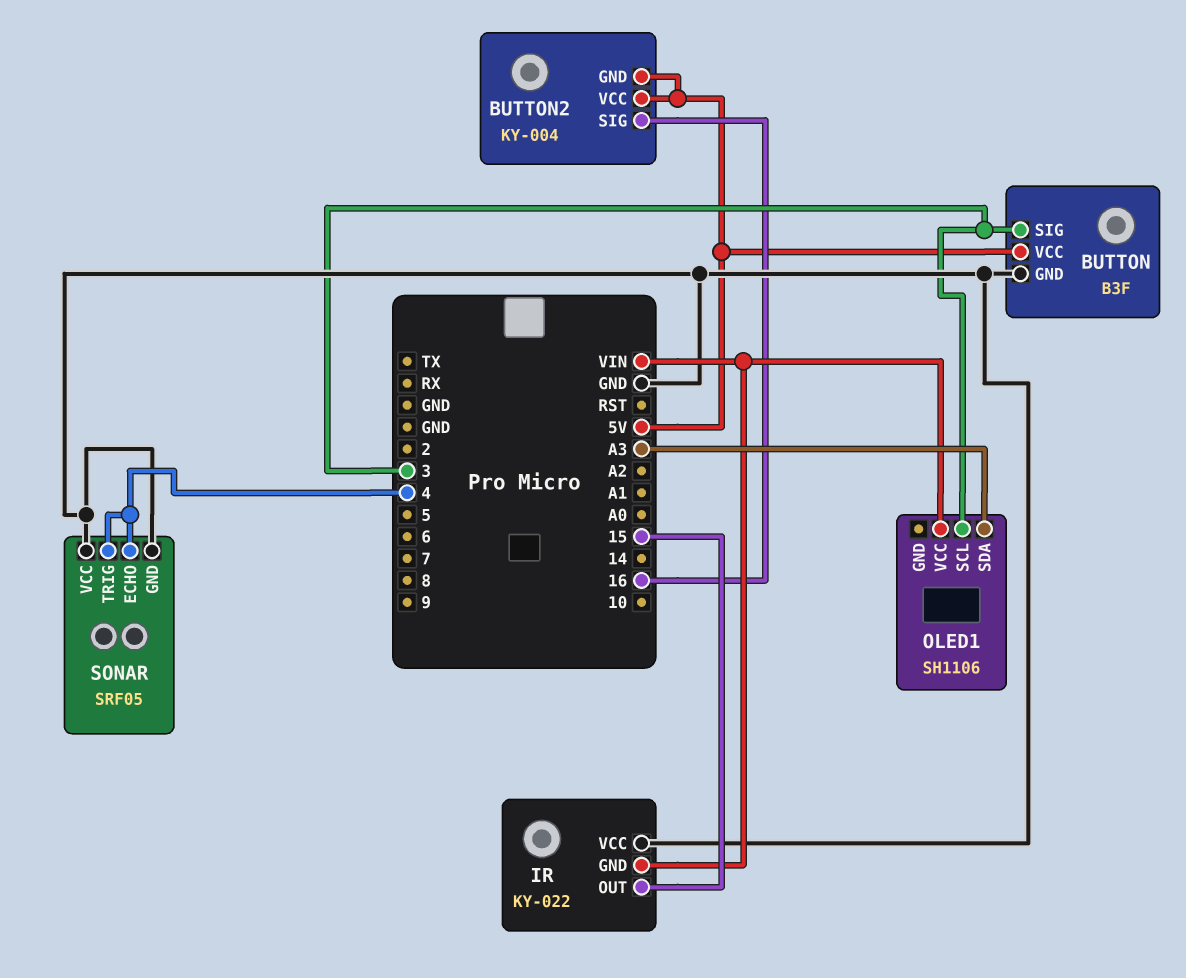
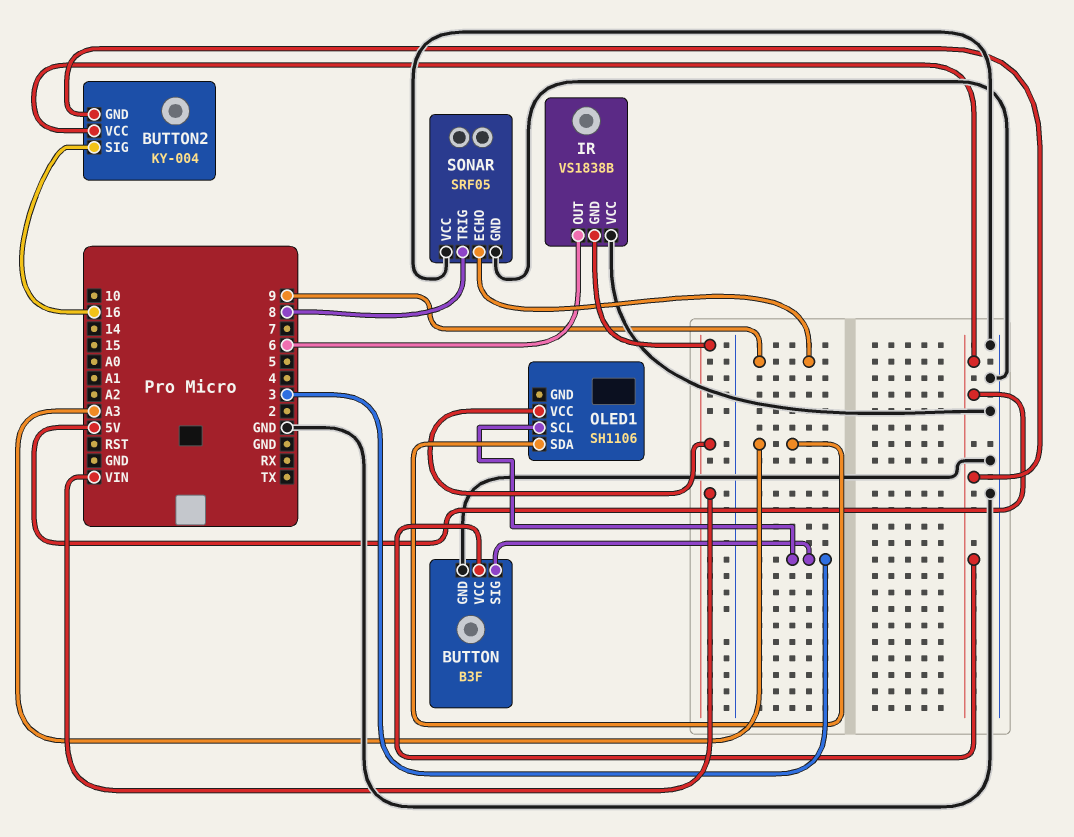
IR: KY-022 -> VS1838B
IR pin OUT: 15 -> 6
SONAR pin ECHO: 4 -> 9
SONAR pin TRIG: 4 -> 8

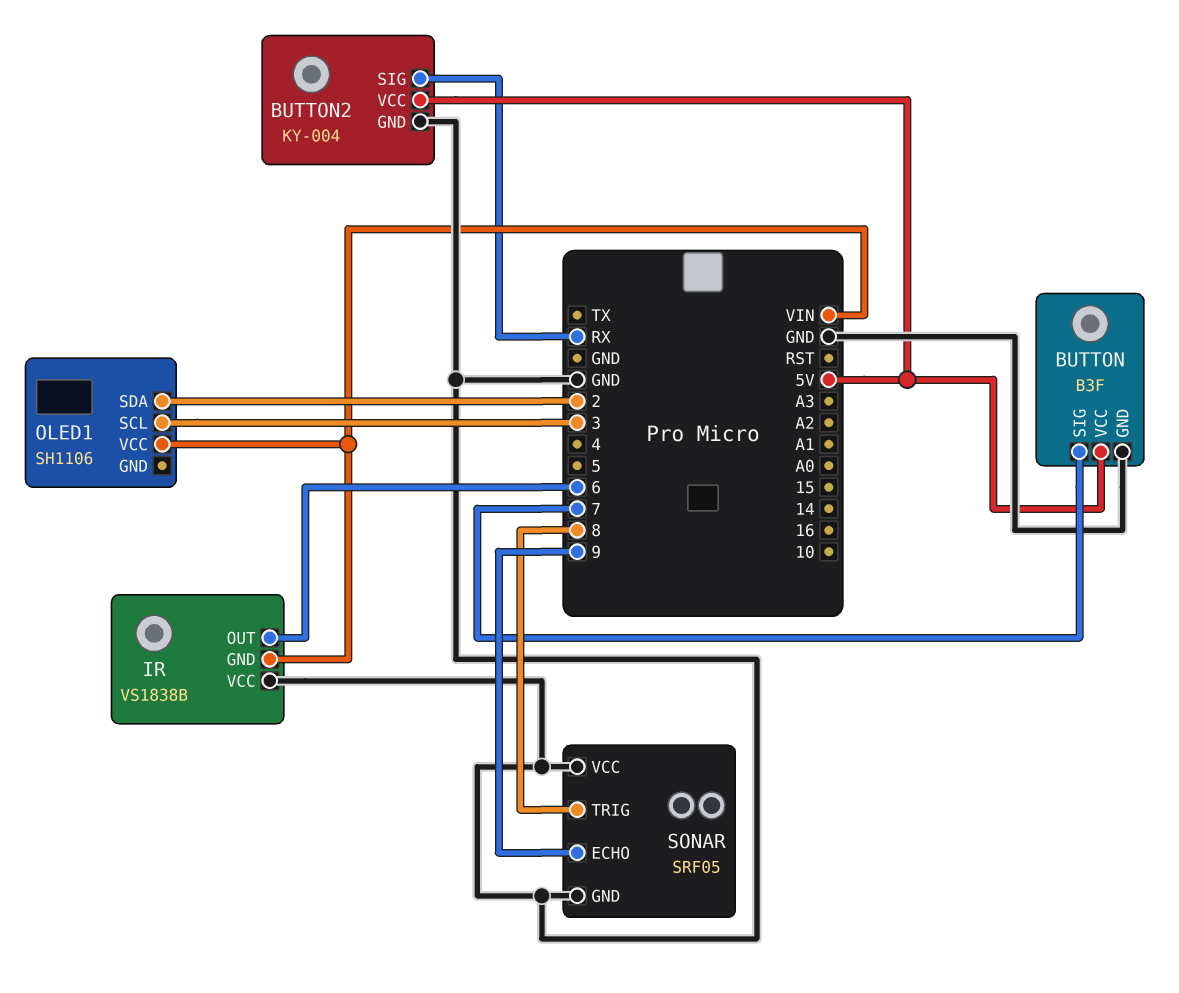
BUTTON pin SIG: 3 -> 7
BUTTON2 pin GND: 5V -> GND
BUTTON2 pin SIG: 16 -> RX
OLED1 pin SDA: A3 -> 2

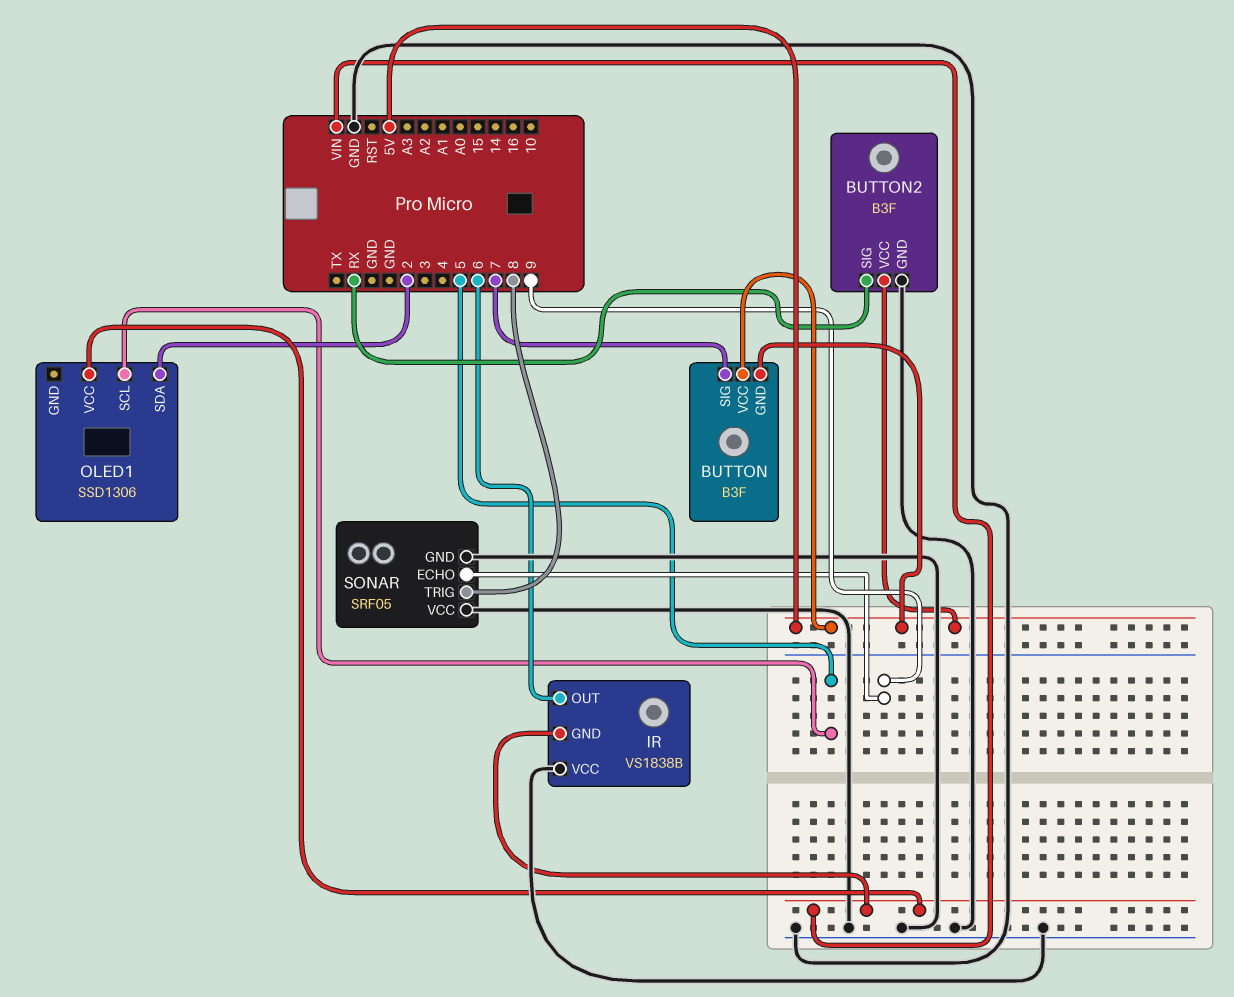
BUTTON pin GND: GND -> 5V
BUTTON2: KY-004 -> B3F
OLED1: SH1106 -> SSD1306
OLED1 pin SCL: 3 -> 5

